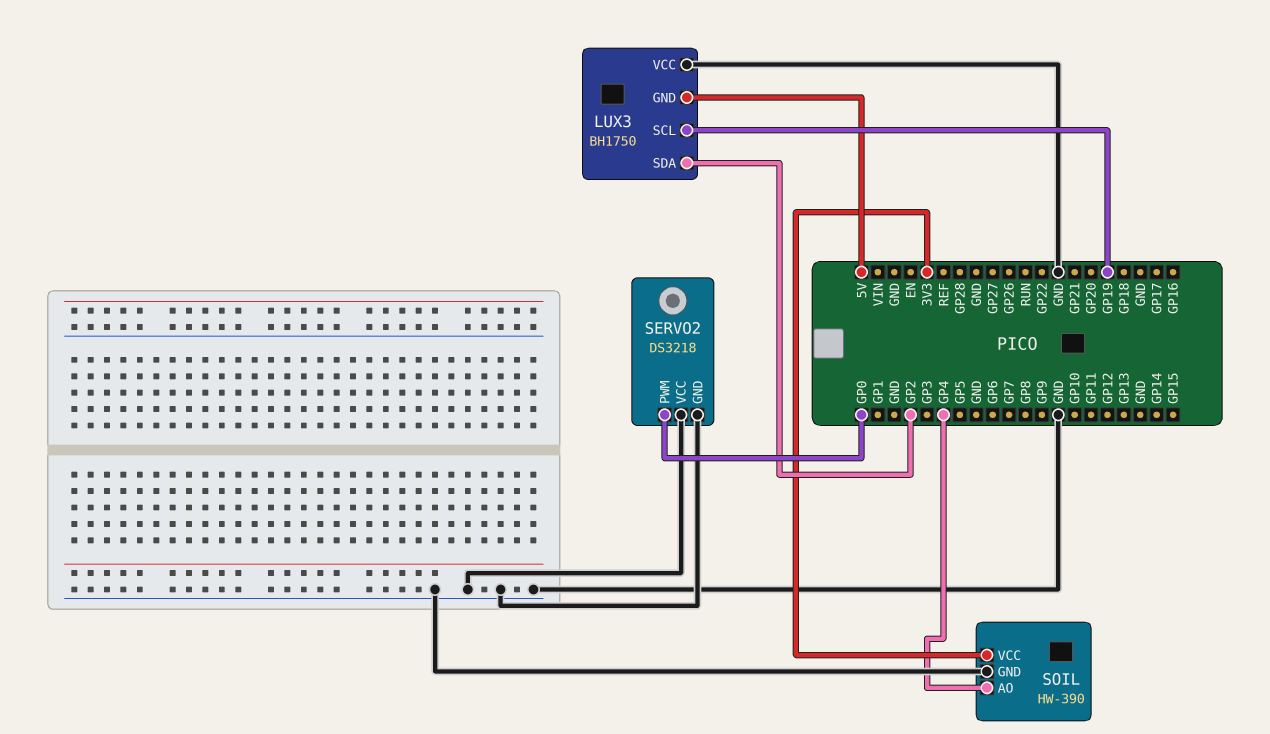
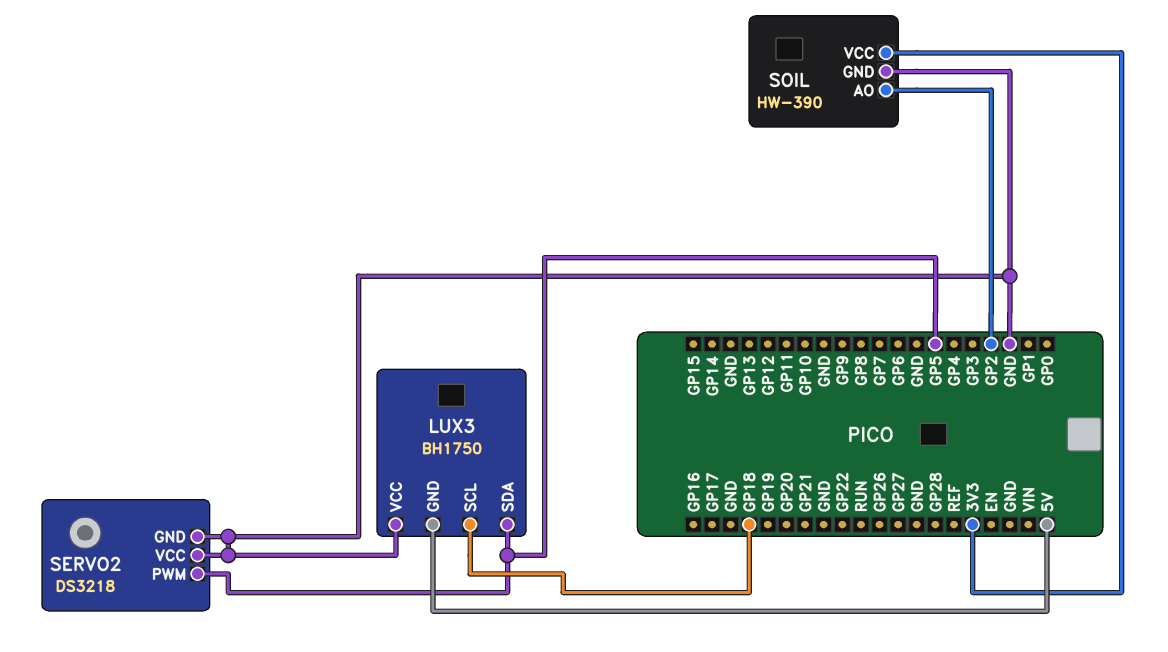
LUX3 pin SCL: GP19 -> GP18
LUX3 pin SDA: GP2 -> GP5
SERVO2 pin PWM: GP0 -> GP5
SOIL pin AO: GP4 -> GP2

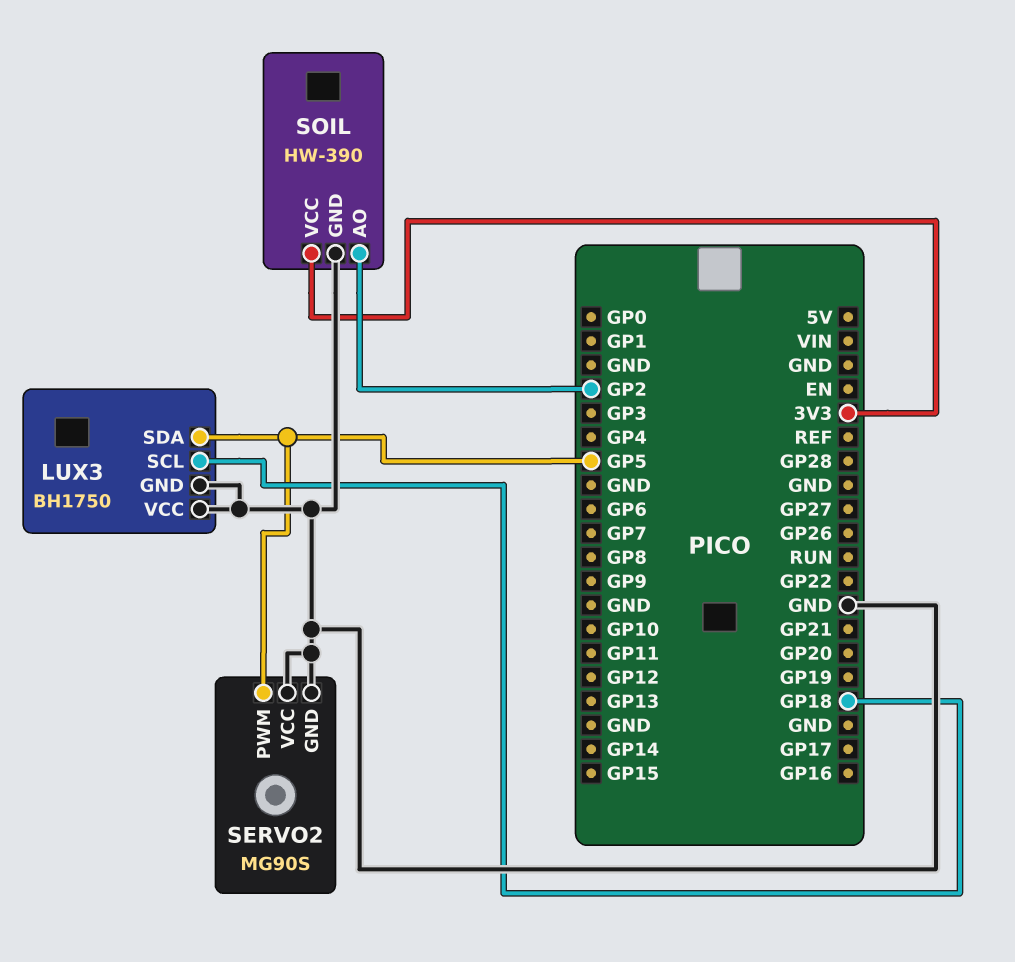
LUX3 pin GND: 5V -> GND
SERVO2: DS3218 -> MG90S

